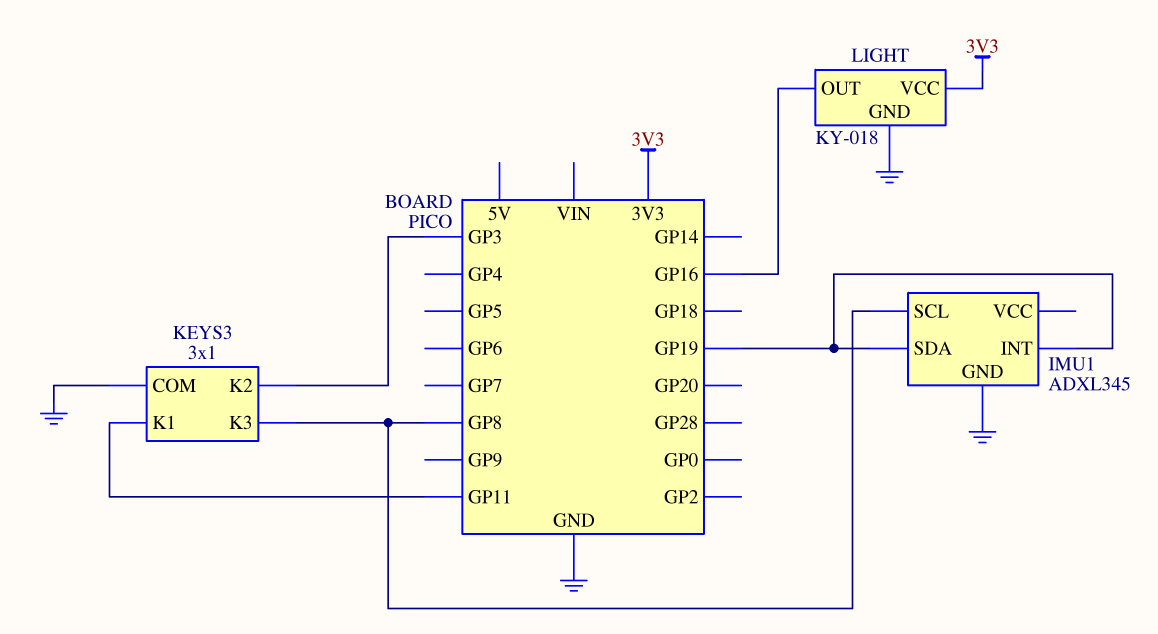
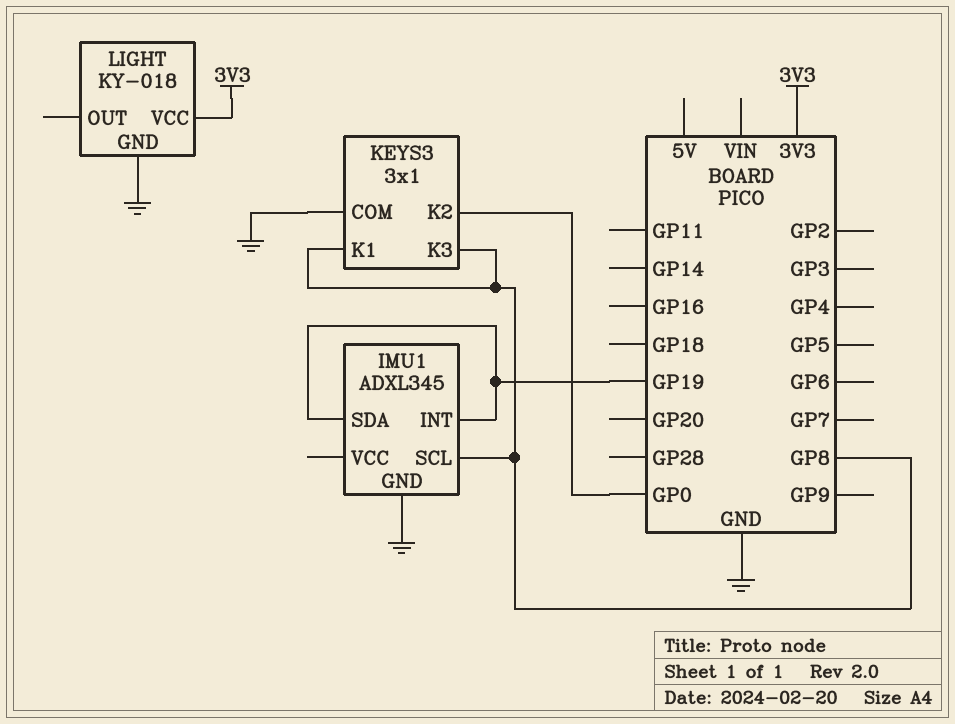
KEYS3 pin K1: GP11 -> GP8
KEYS3 pin K2: GP3 -> GP0
LIGHT pin OUT: GP16 -> none

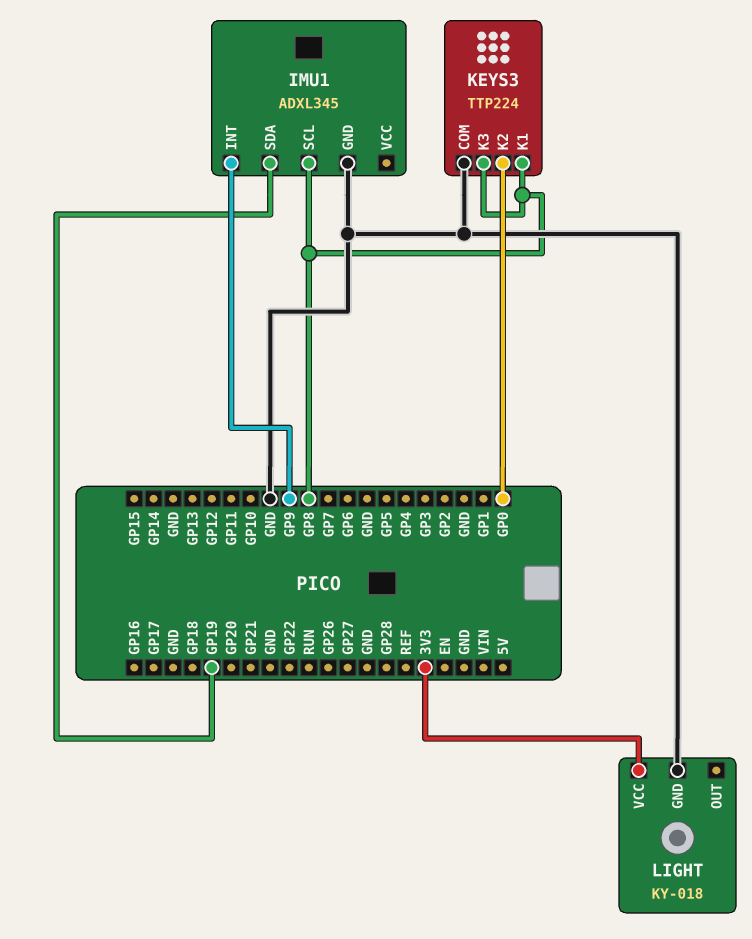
IMU1 pin INT: GP19 -> GP9
KEYS3: 3x1 -> TTP224

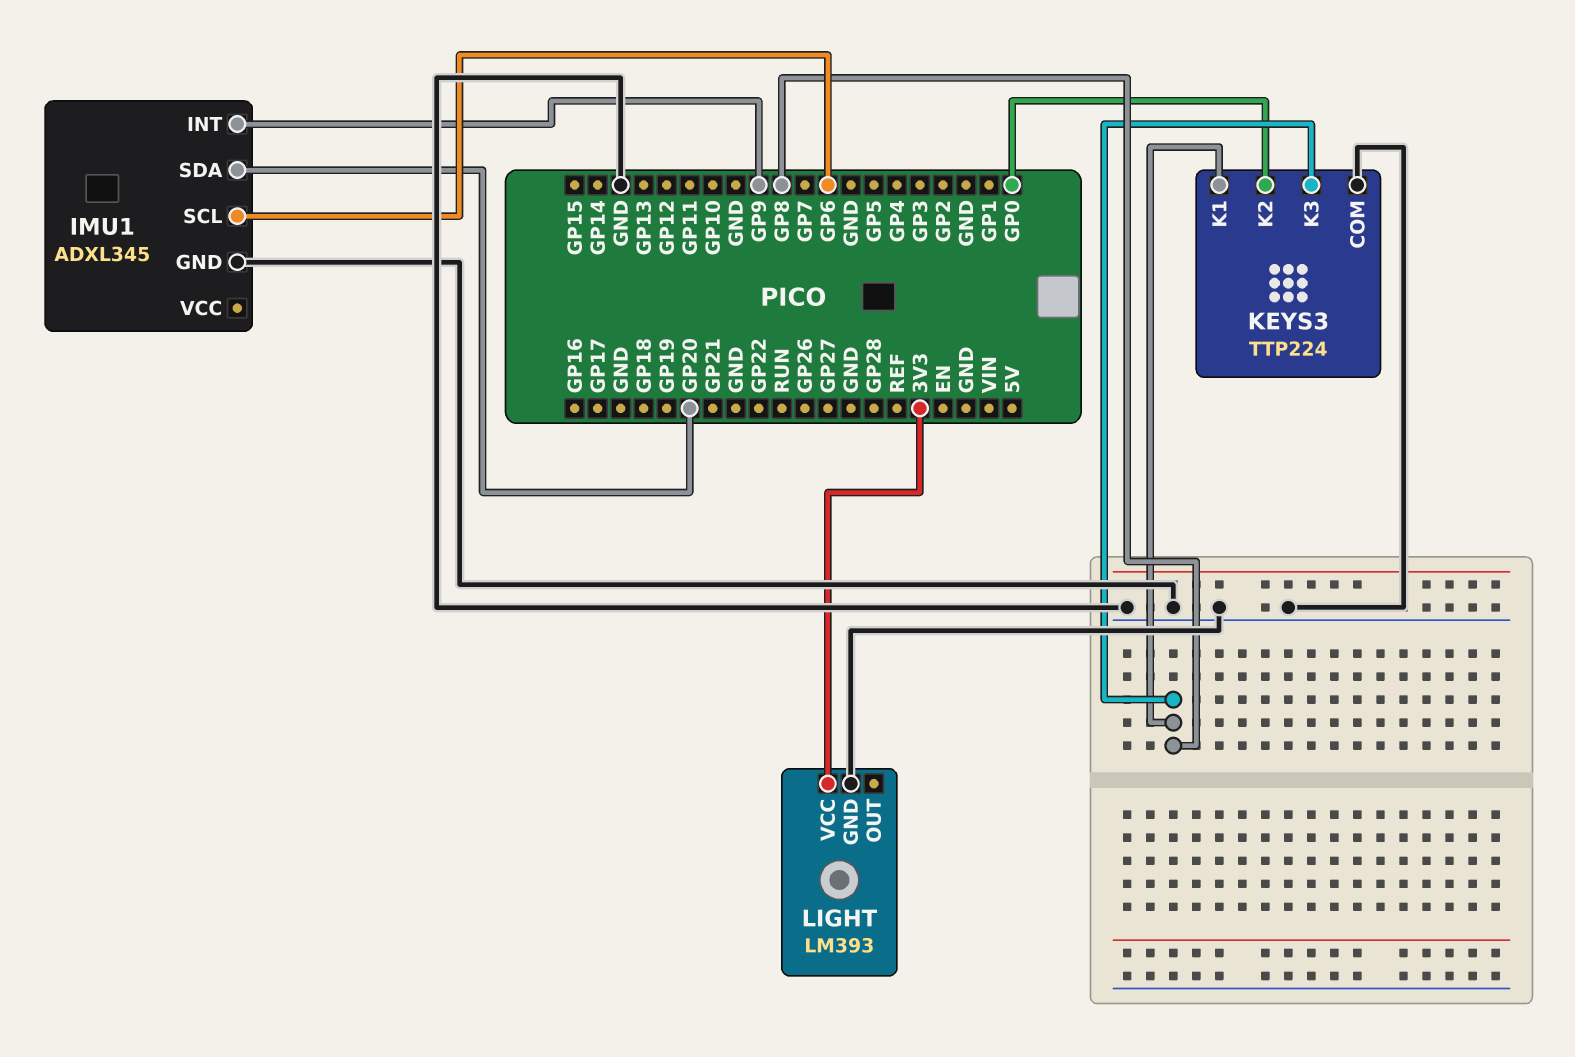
IMU1 pin SCL: GP8 -> GP6
IMU1 pin SDA: GP19 -> GP20
LIGHT: KY-018 -> LM393

